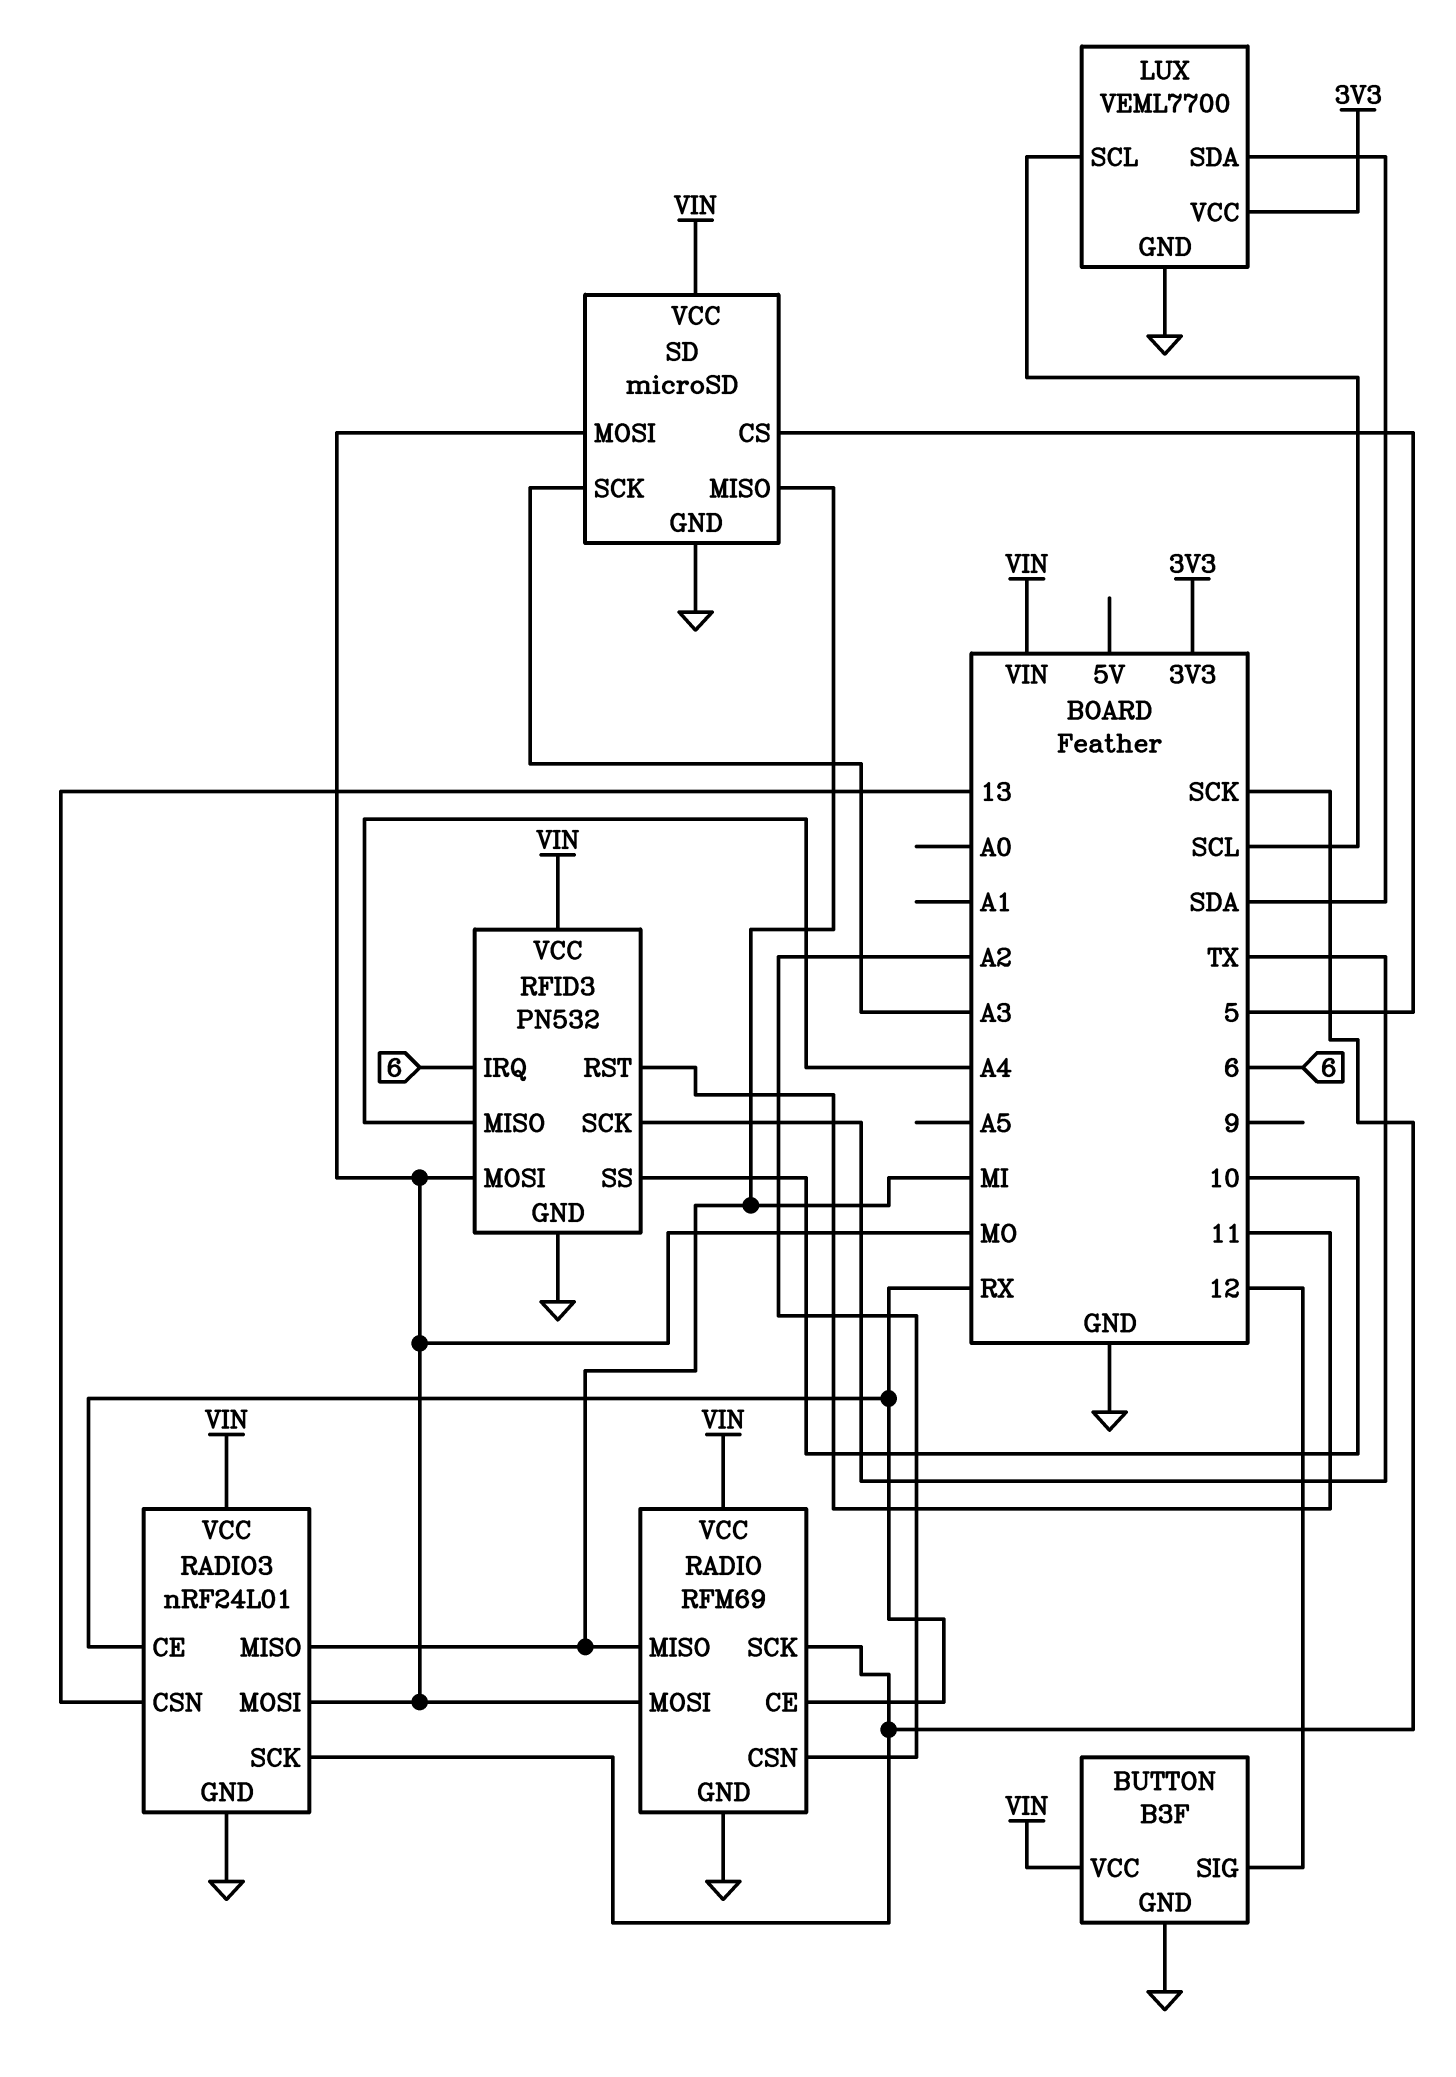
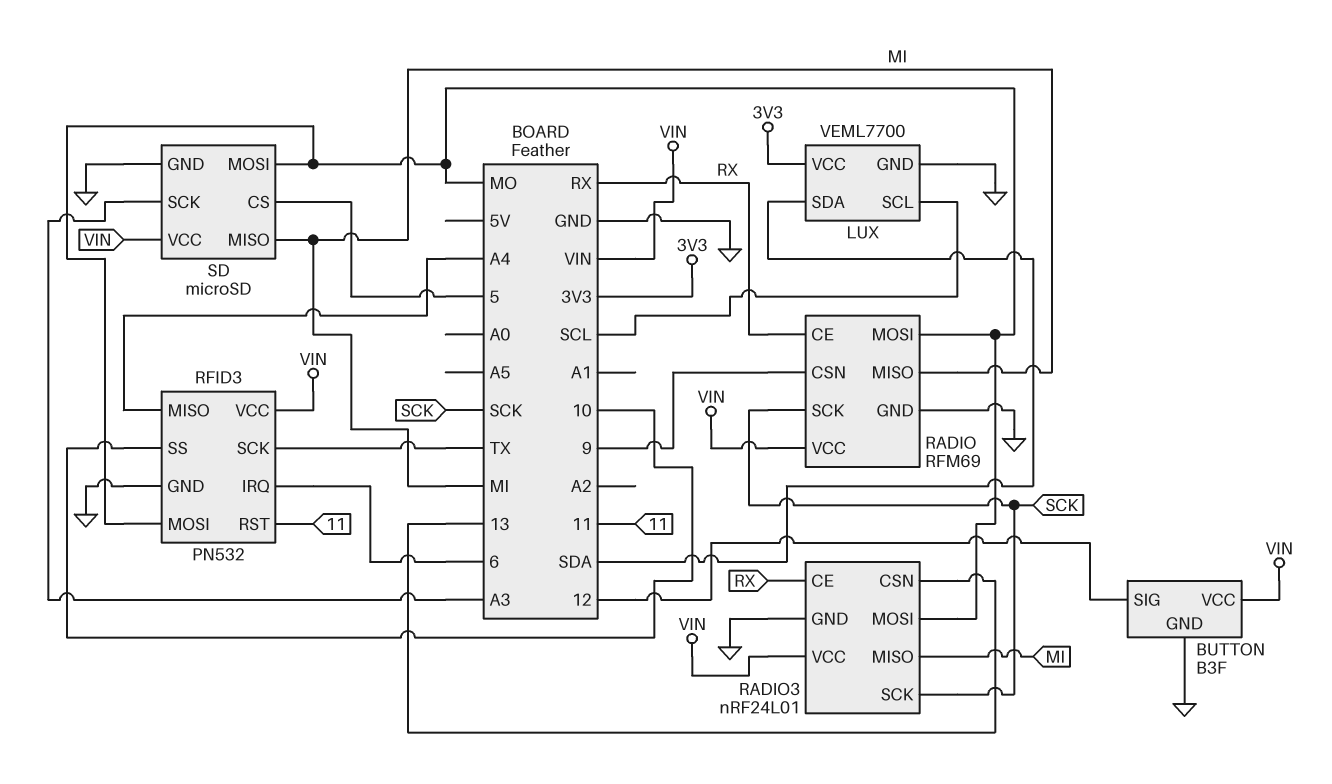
RADIO pin CSN: A2 -> 9

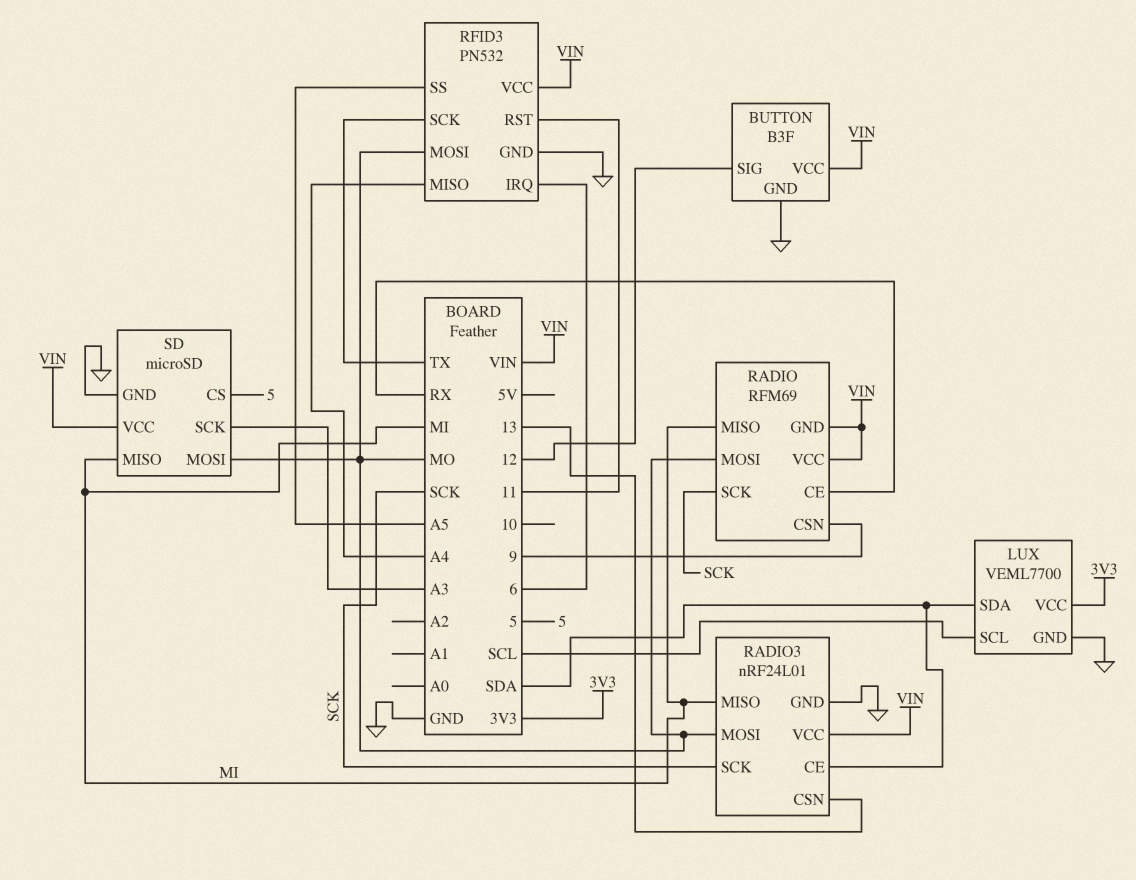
RADIO pin GND: GND -> VIN
RADIO3 pin CE: RX -> SDA
RFID3 pin SS: 10 -> A5

